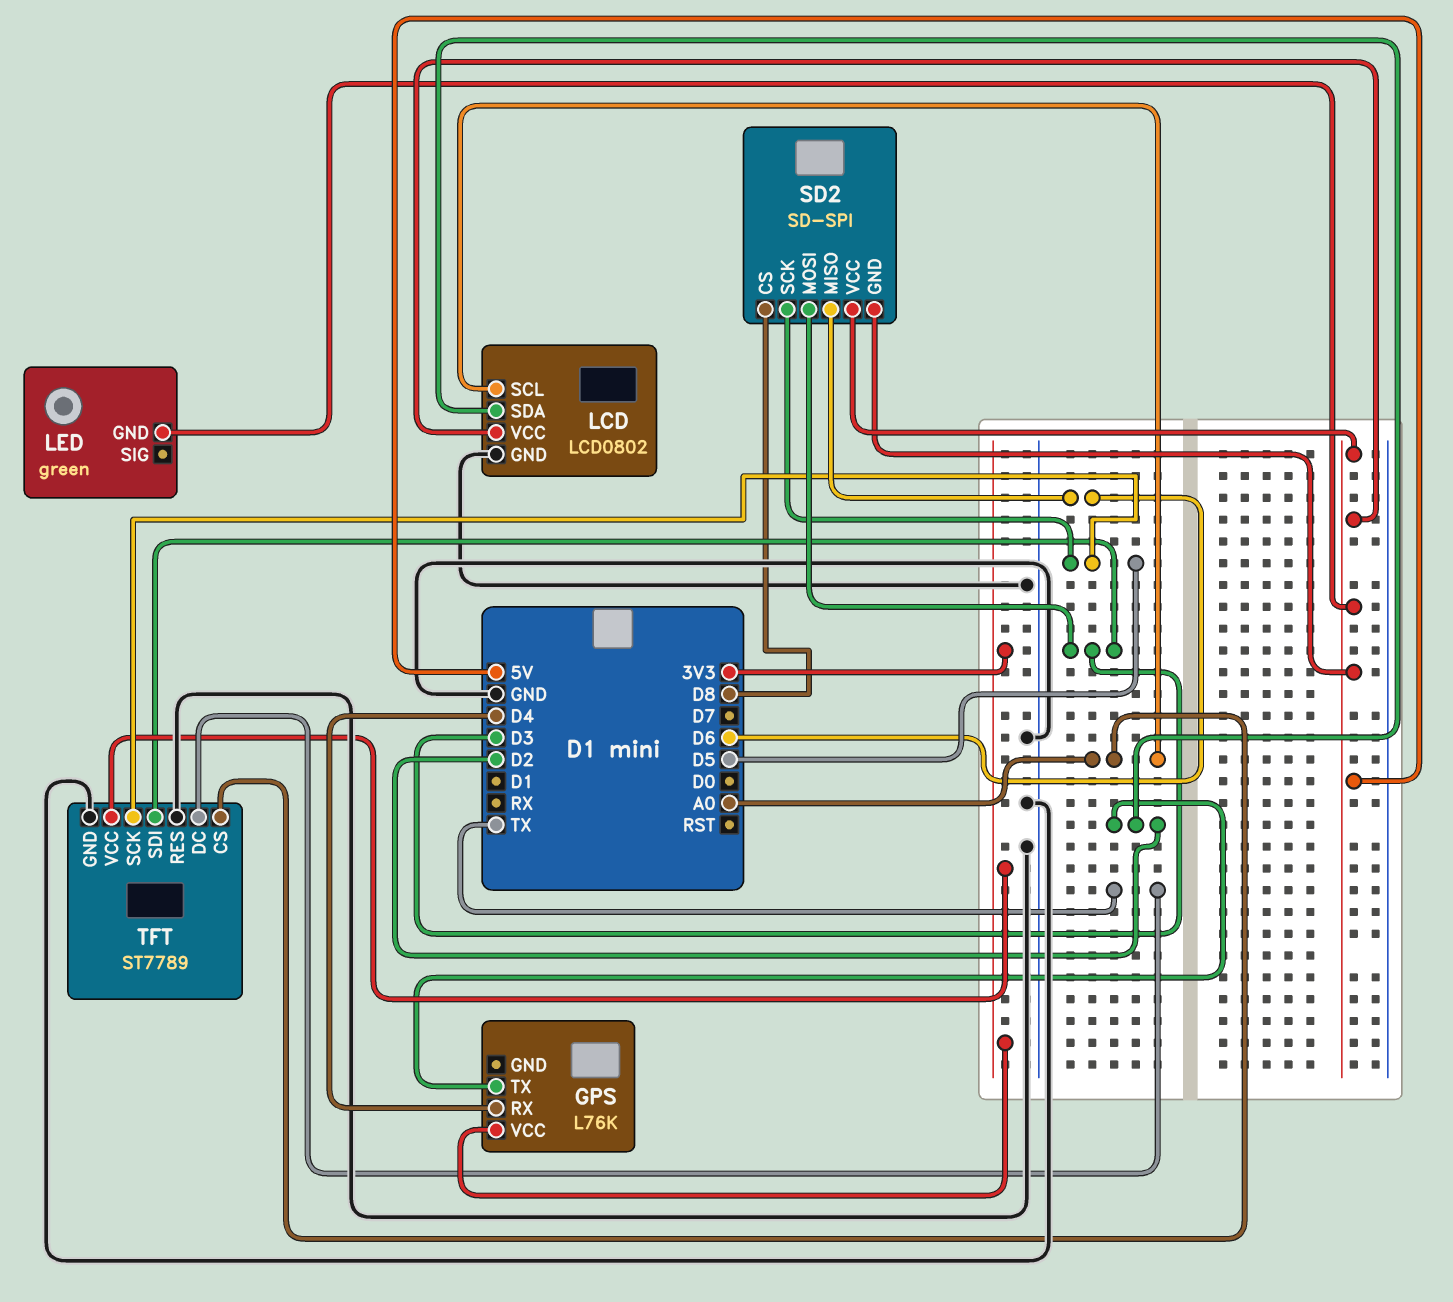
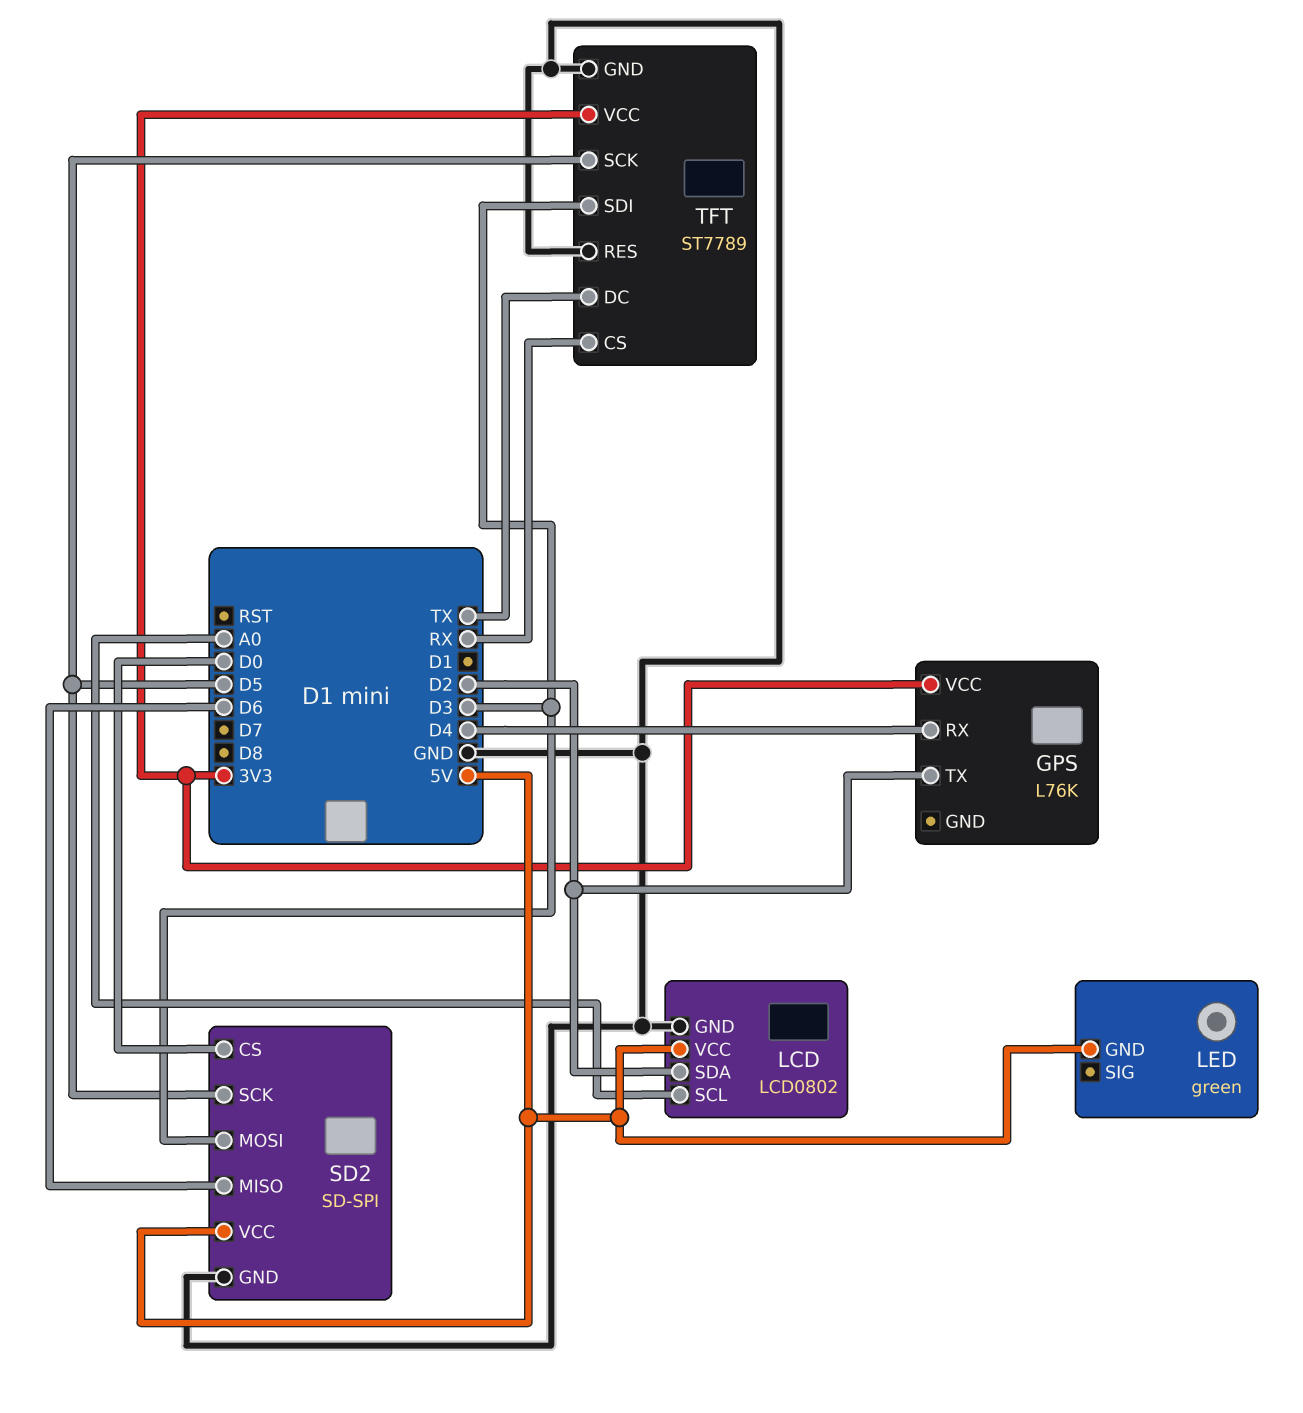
SD2 pin CS: D8 -> D0
SD2 pin GND: 5V -> GND
TFT pin CS: A0 -> RX

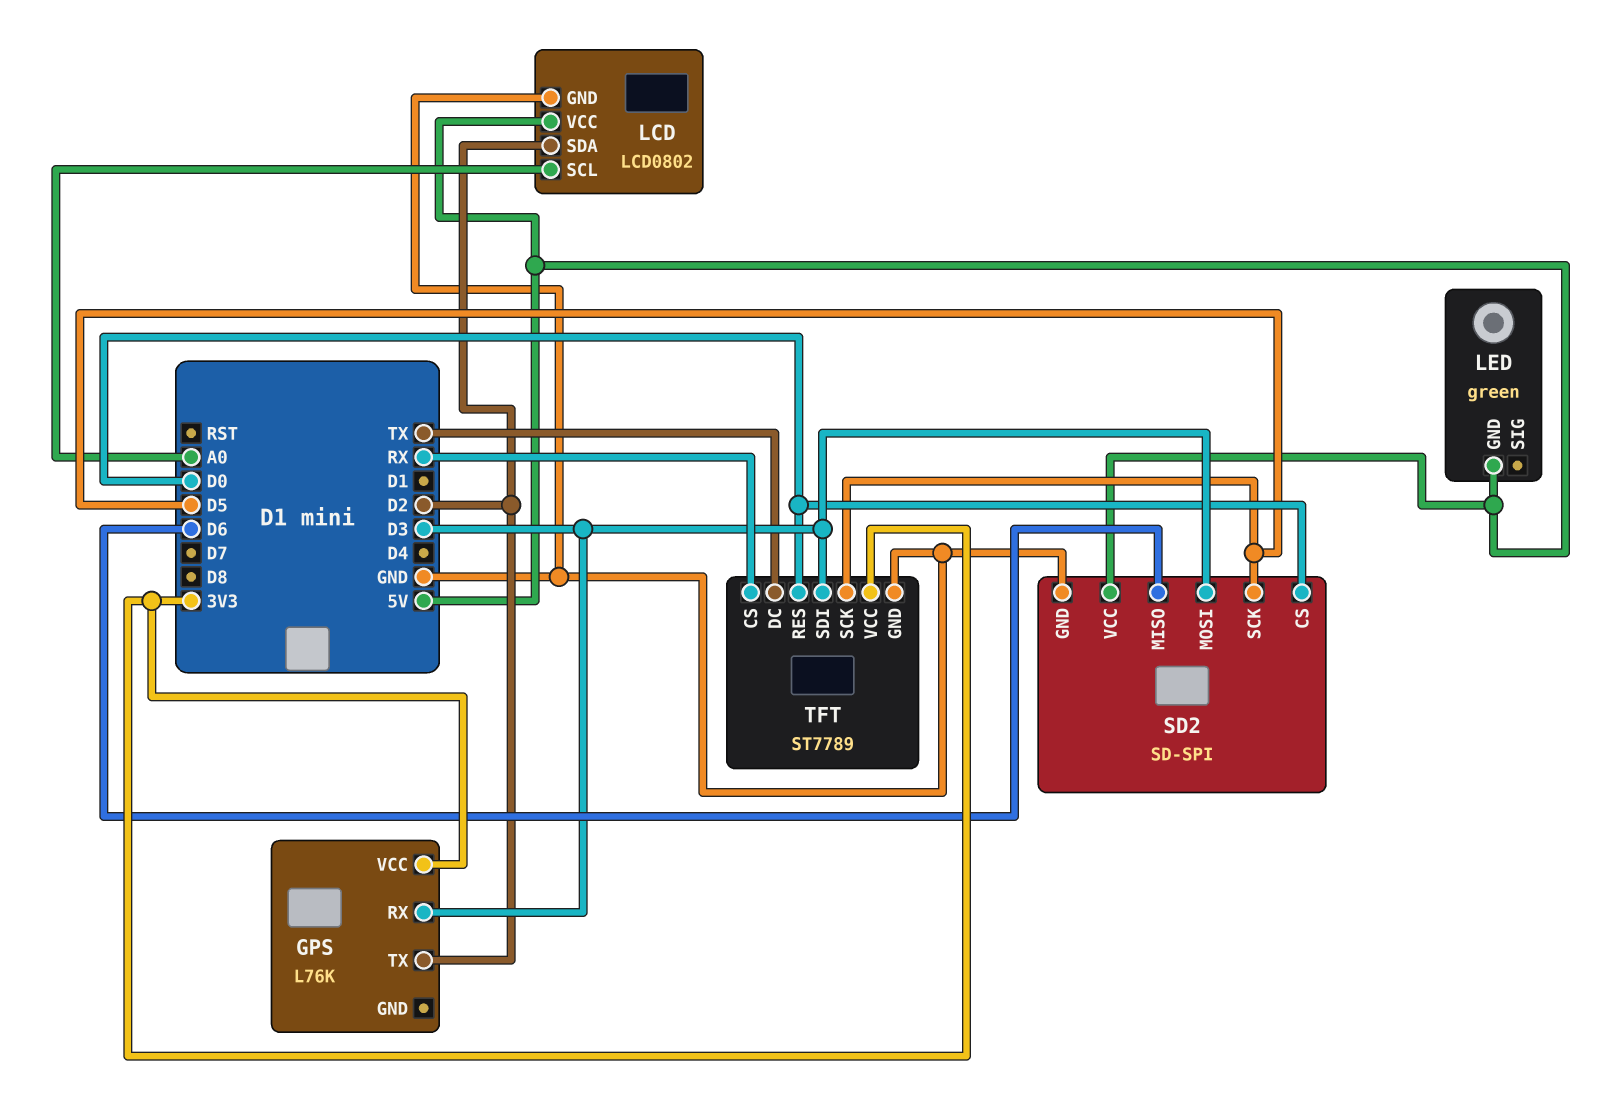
GPS pin RX: D4 -> D3
TFT pin RES: GND -> D0

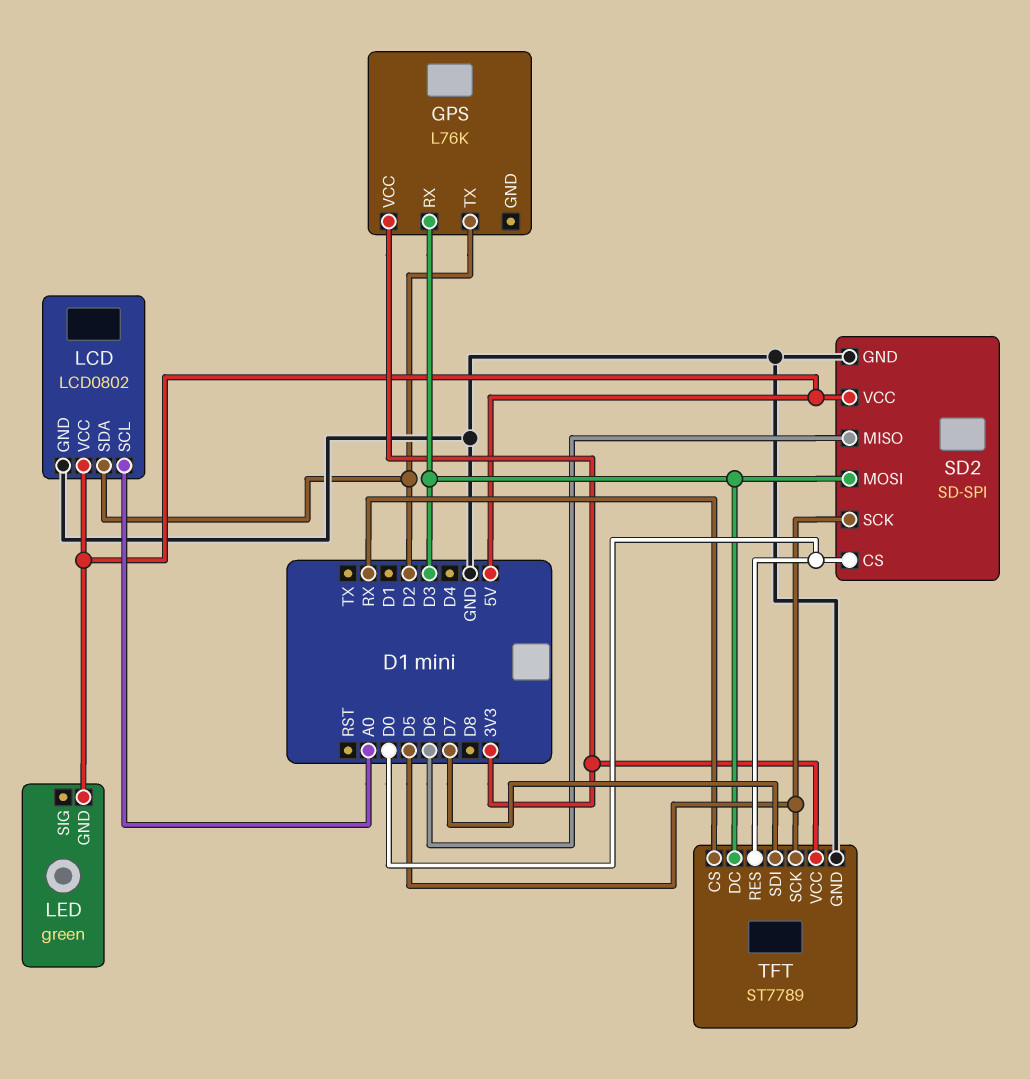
TFT pin DC: TX -> D3
TFT pin SDI: D3 -> D7

